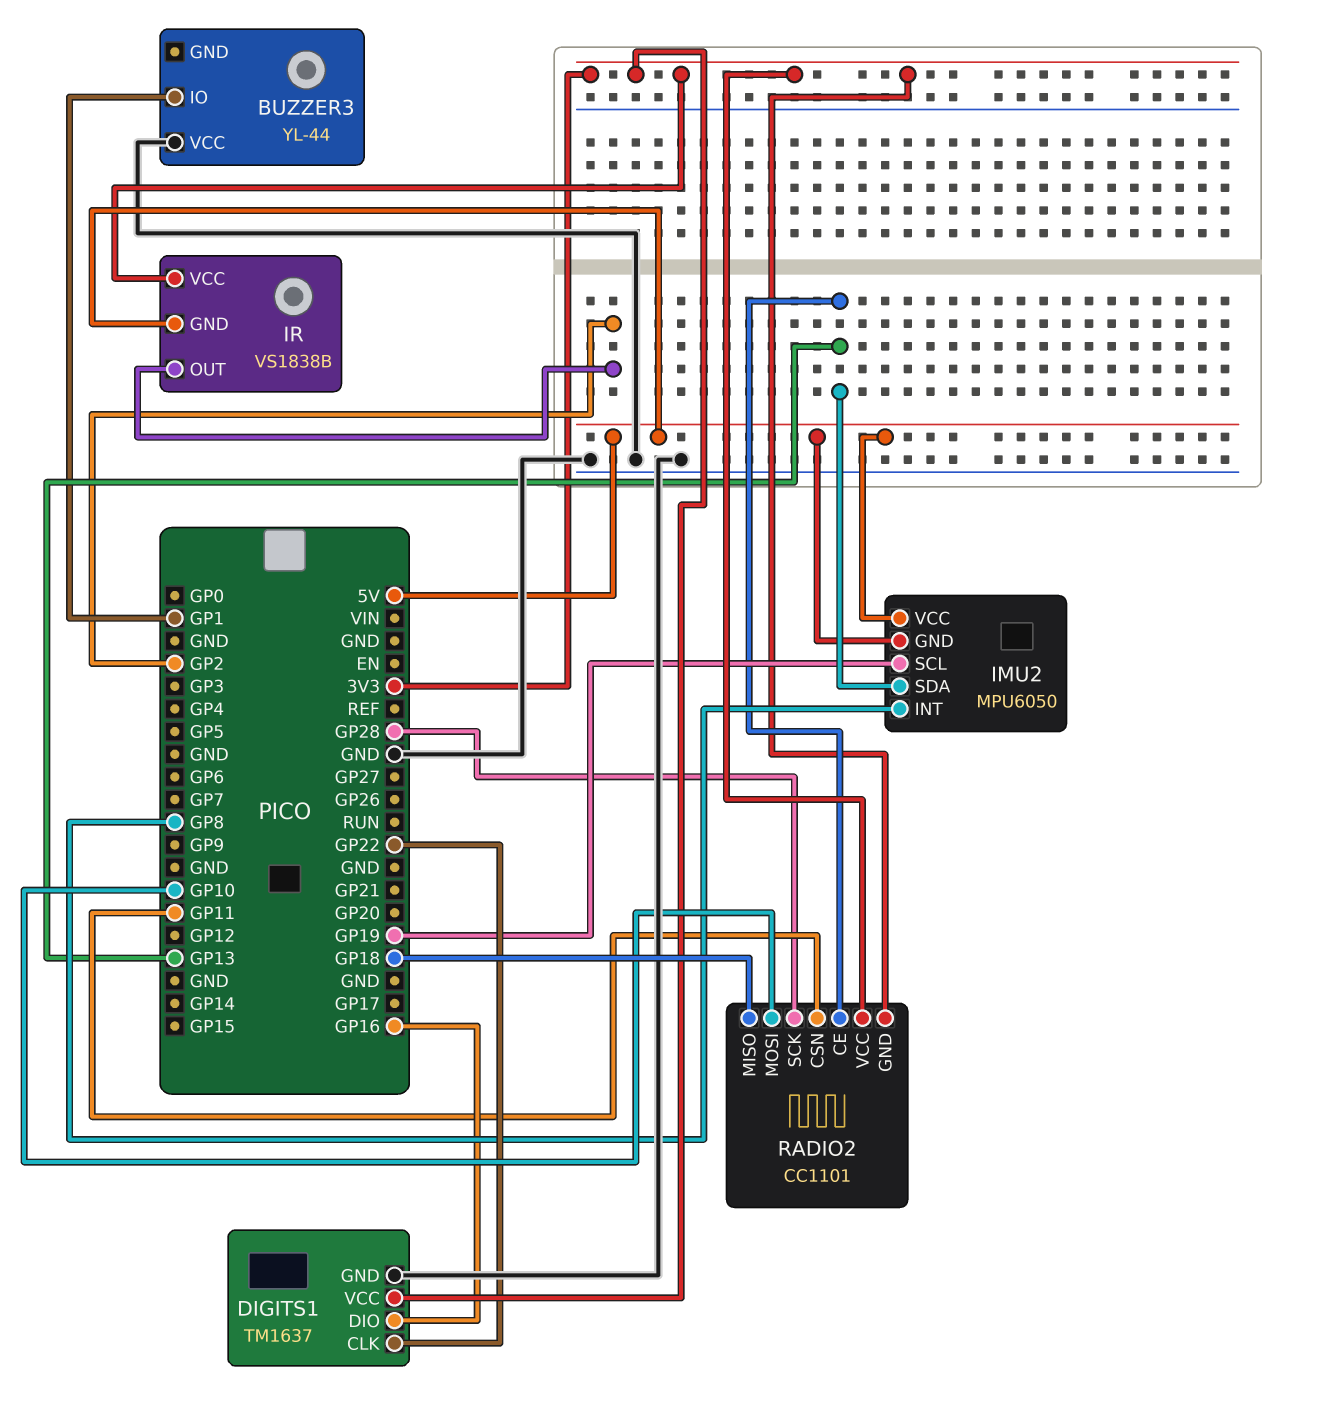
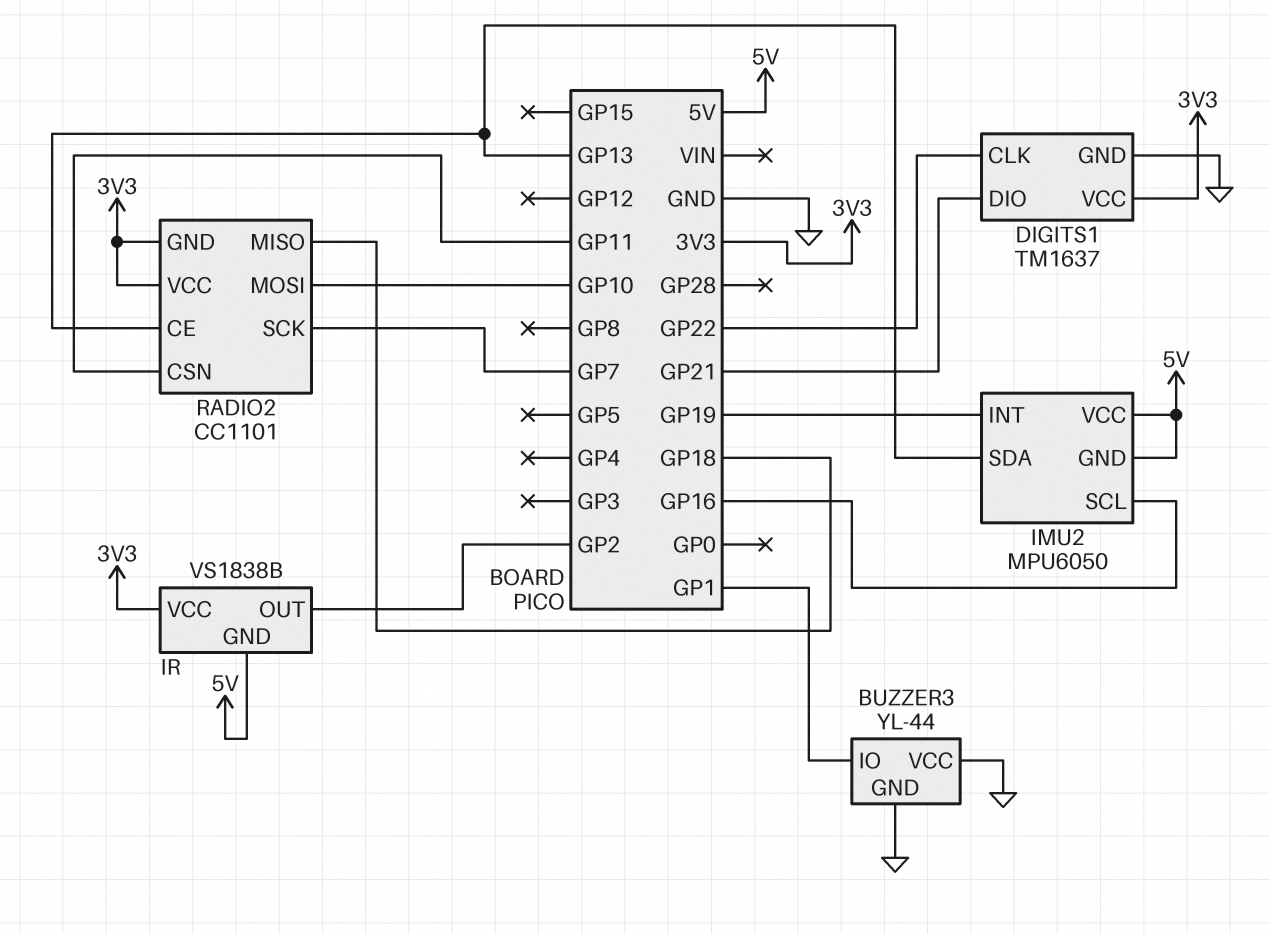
BUZZER3 pin GND: none -> GND
DIGITS1 pin DIO: GP16 -> GP21
IMU2 pin INT: GP8 -> GP19
IMU2 pin SCL: GP19 -> GP16
RADIO2 pin SCK: GP28 -> GP7

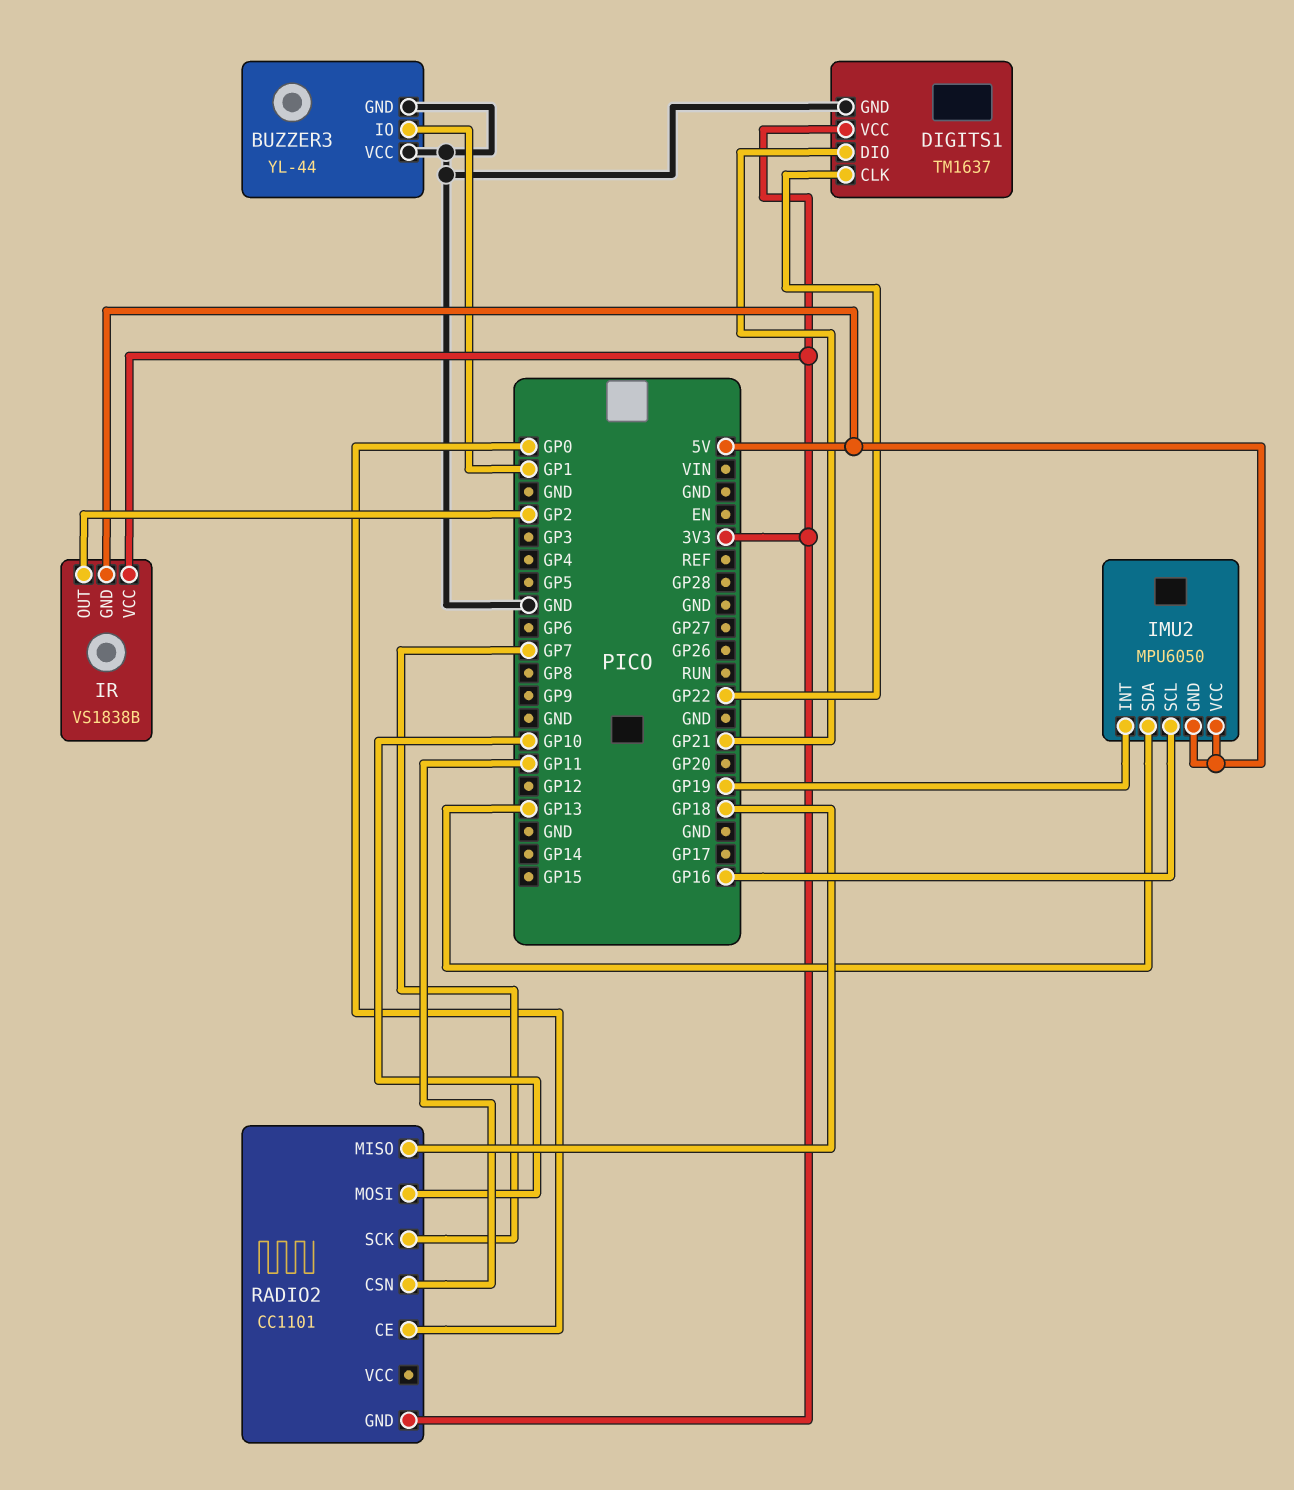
RADIO2 pin CE: GP13 -> GP0
RADIO2 pin VCC: 3V3 -> none

